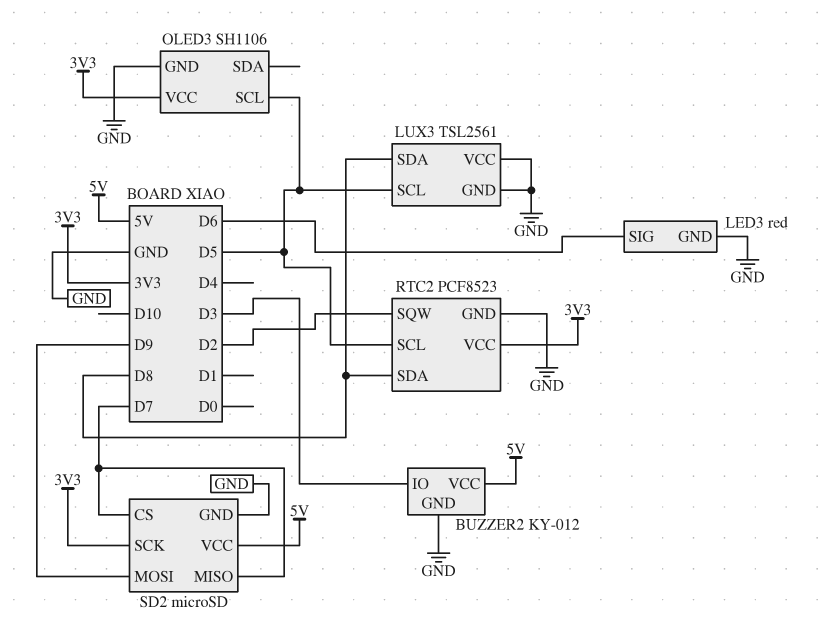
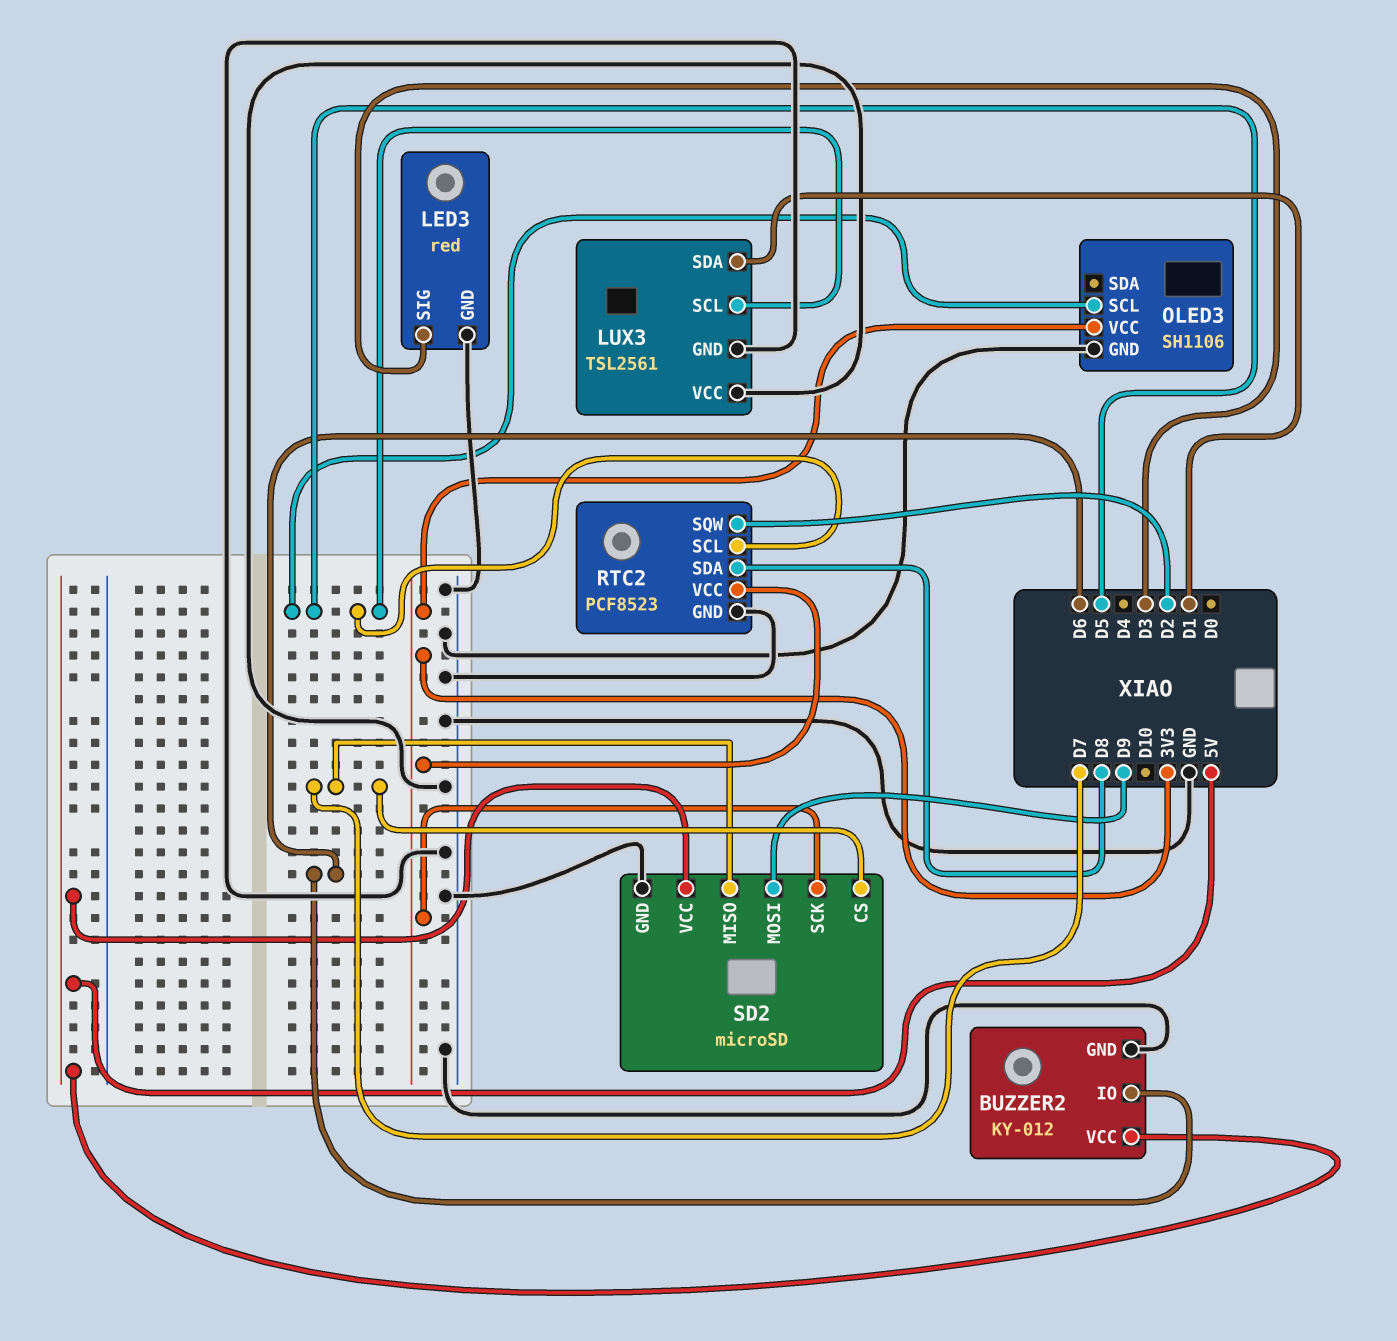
BUZZER2 pin IO: D3 -> D6
LED3 pin SIG: D6 -> D3
LUX3 pin SDA: D8 -> D1

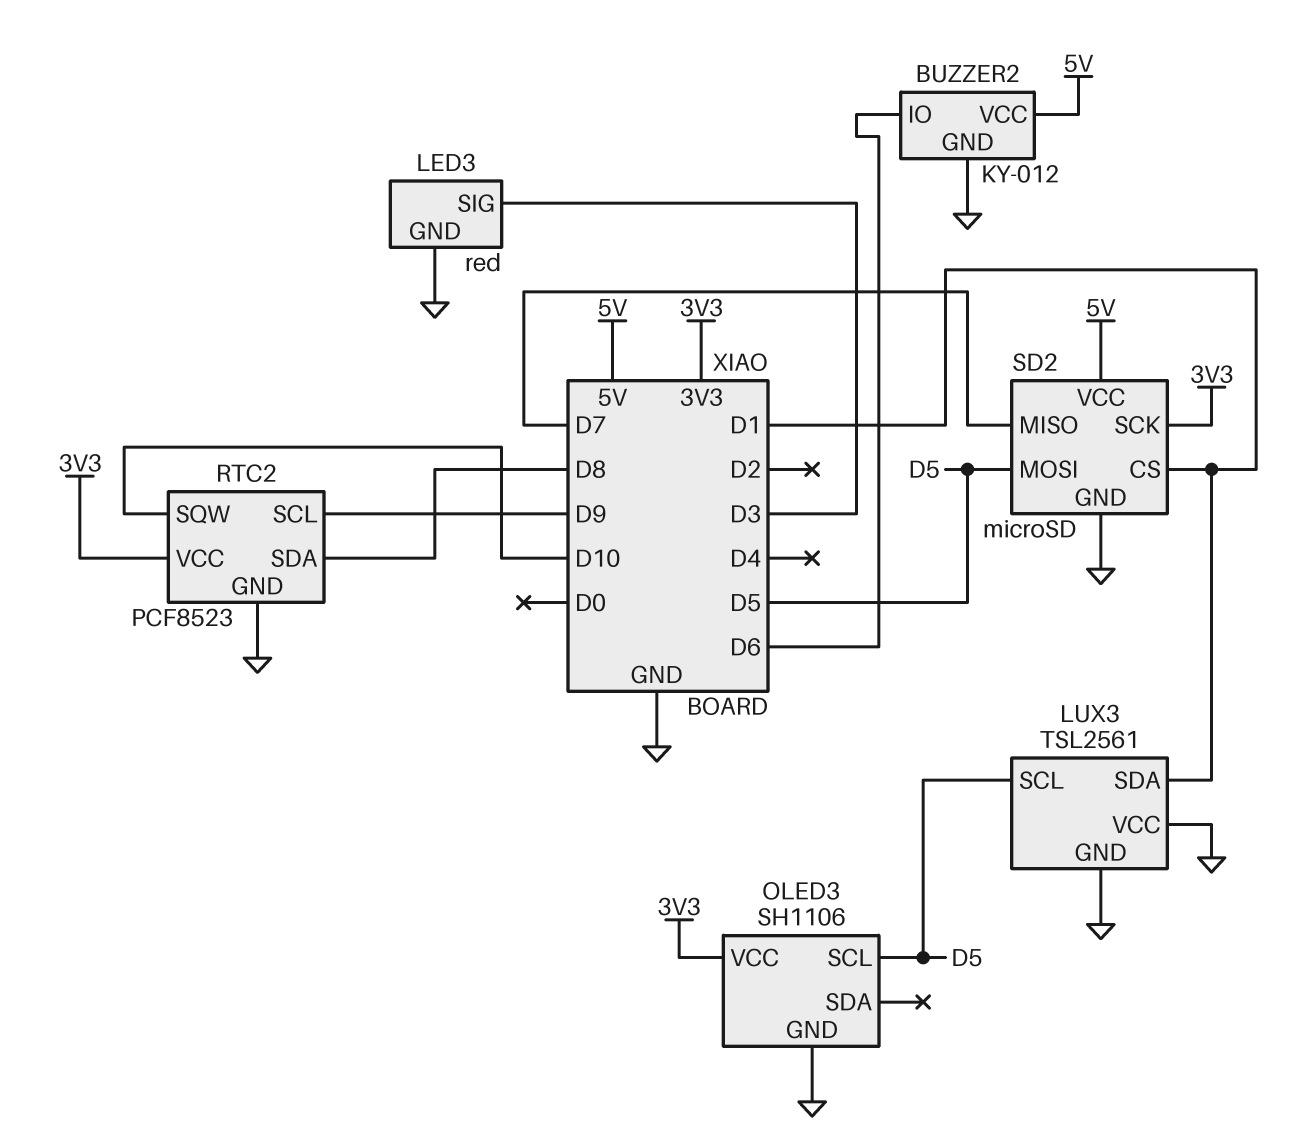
RTC2 pin SCL: D5 -> D9
RTC2 pin SQW: D2 -> D10
SD2 pin CS: D7 -> D1
SD2 pin MOSI: D9 -> D5

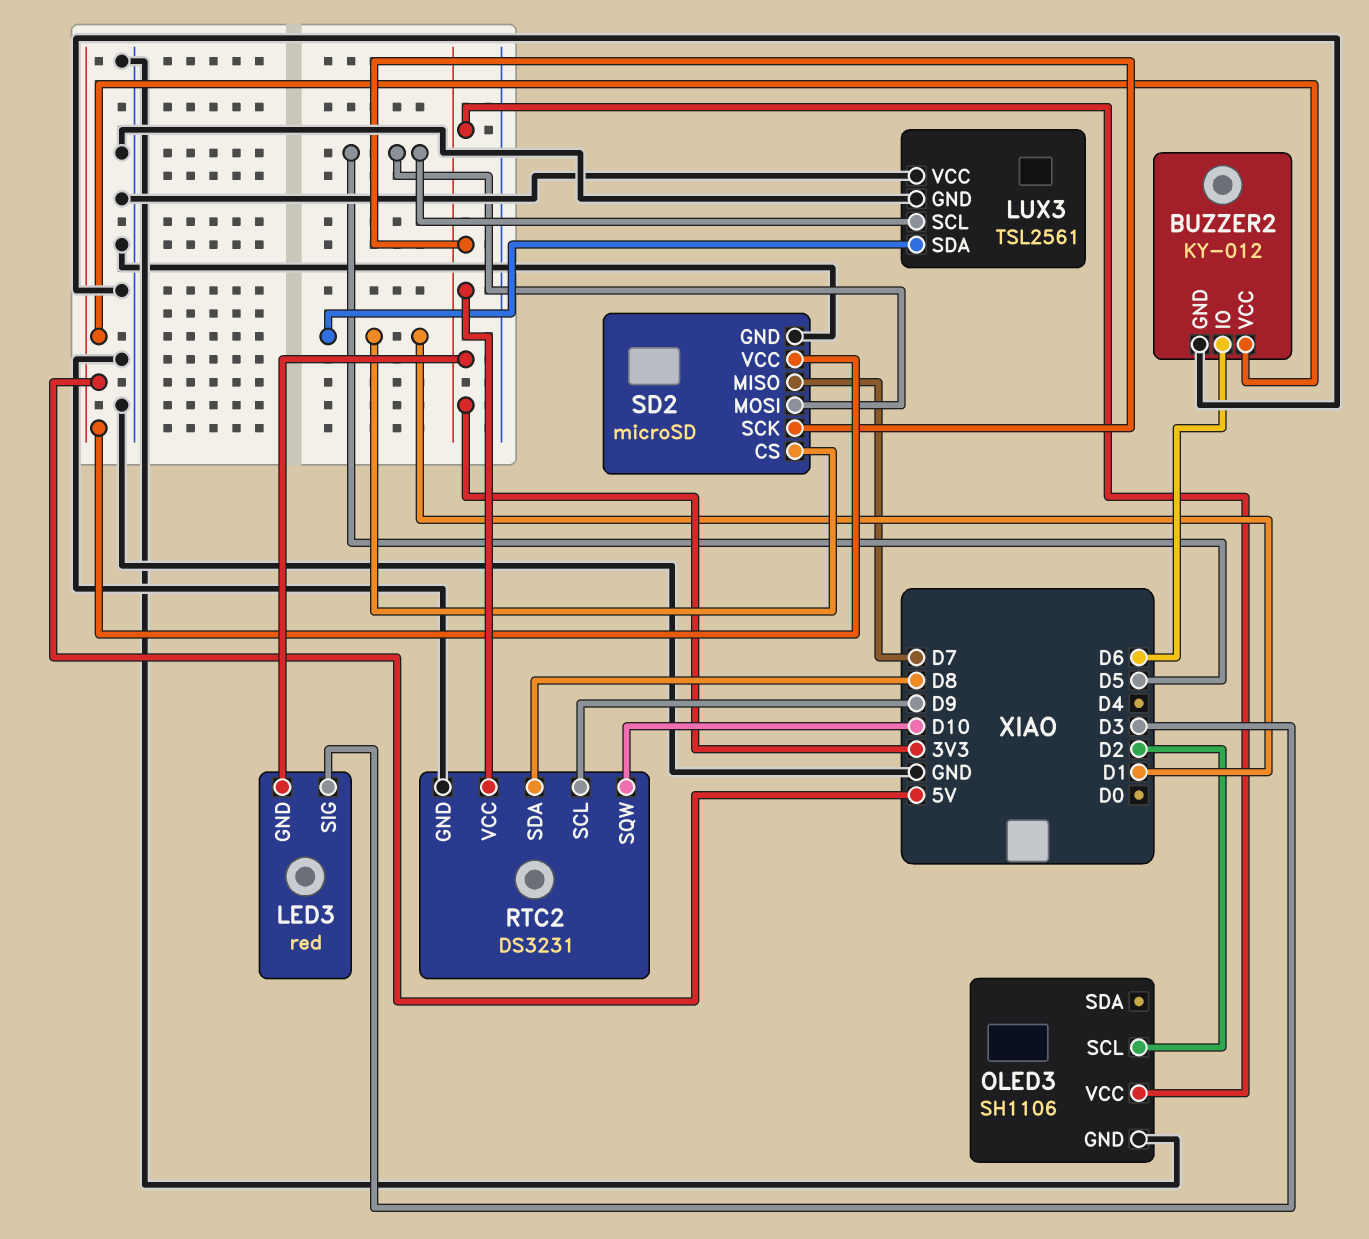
LED3 pin GND: GND -> 3V3
OLED3 pin SCL: D5 -> D2
RTC2: PCF8523 -> DS3231

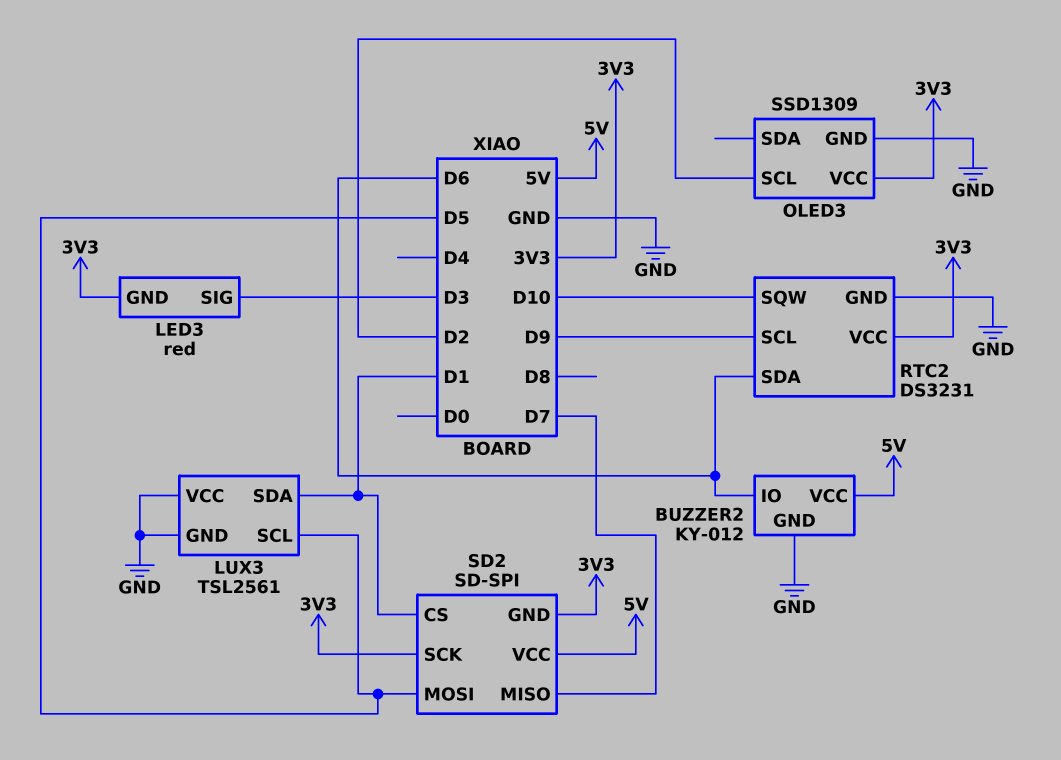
OLED3: SH1106 -> SSD1309
RTC2 pin SDA: D8 -> D6
SD2: microSD -> SD-SPI
SD2 pin GND: GND -> 3V3

